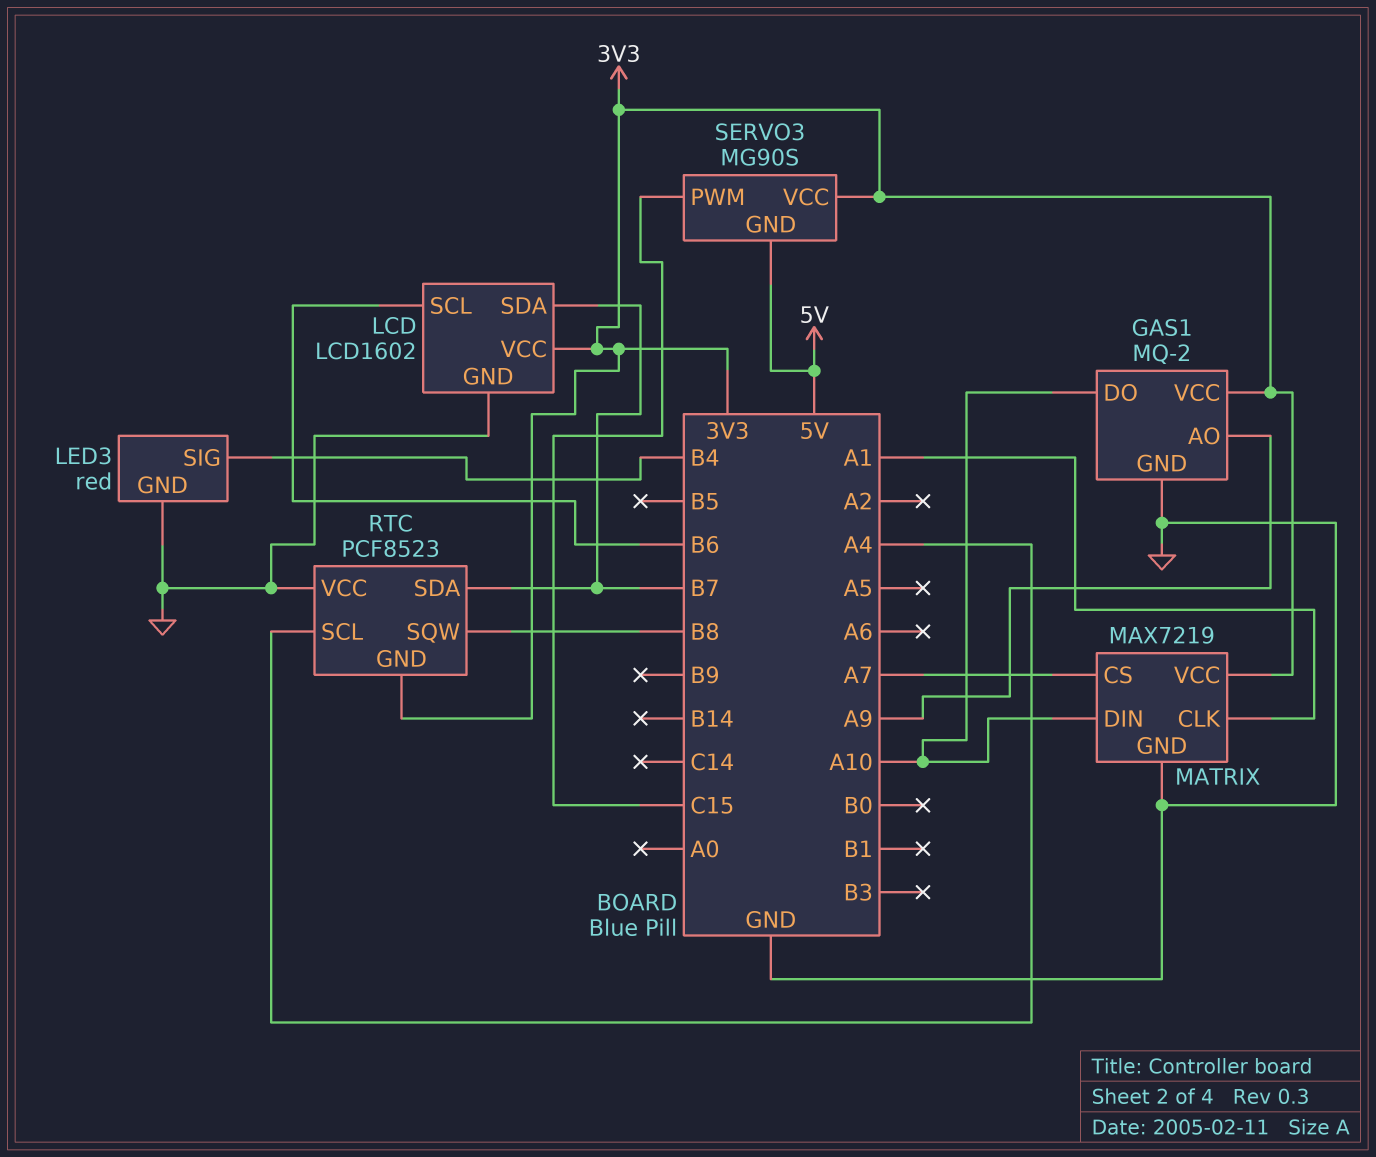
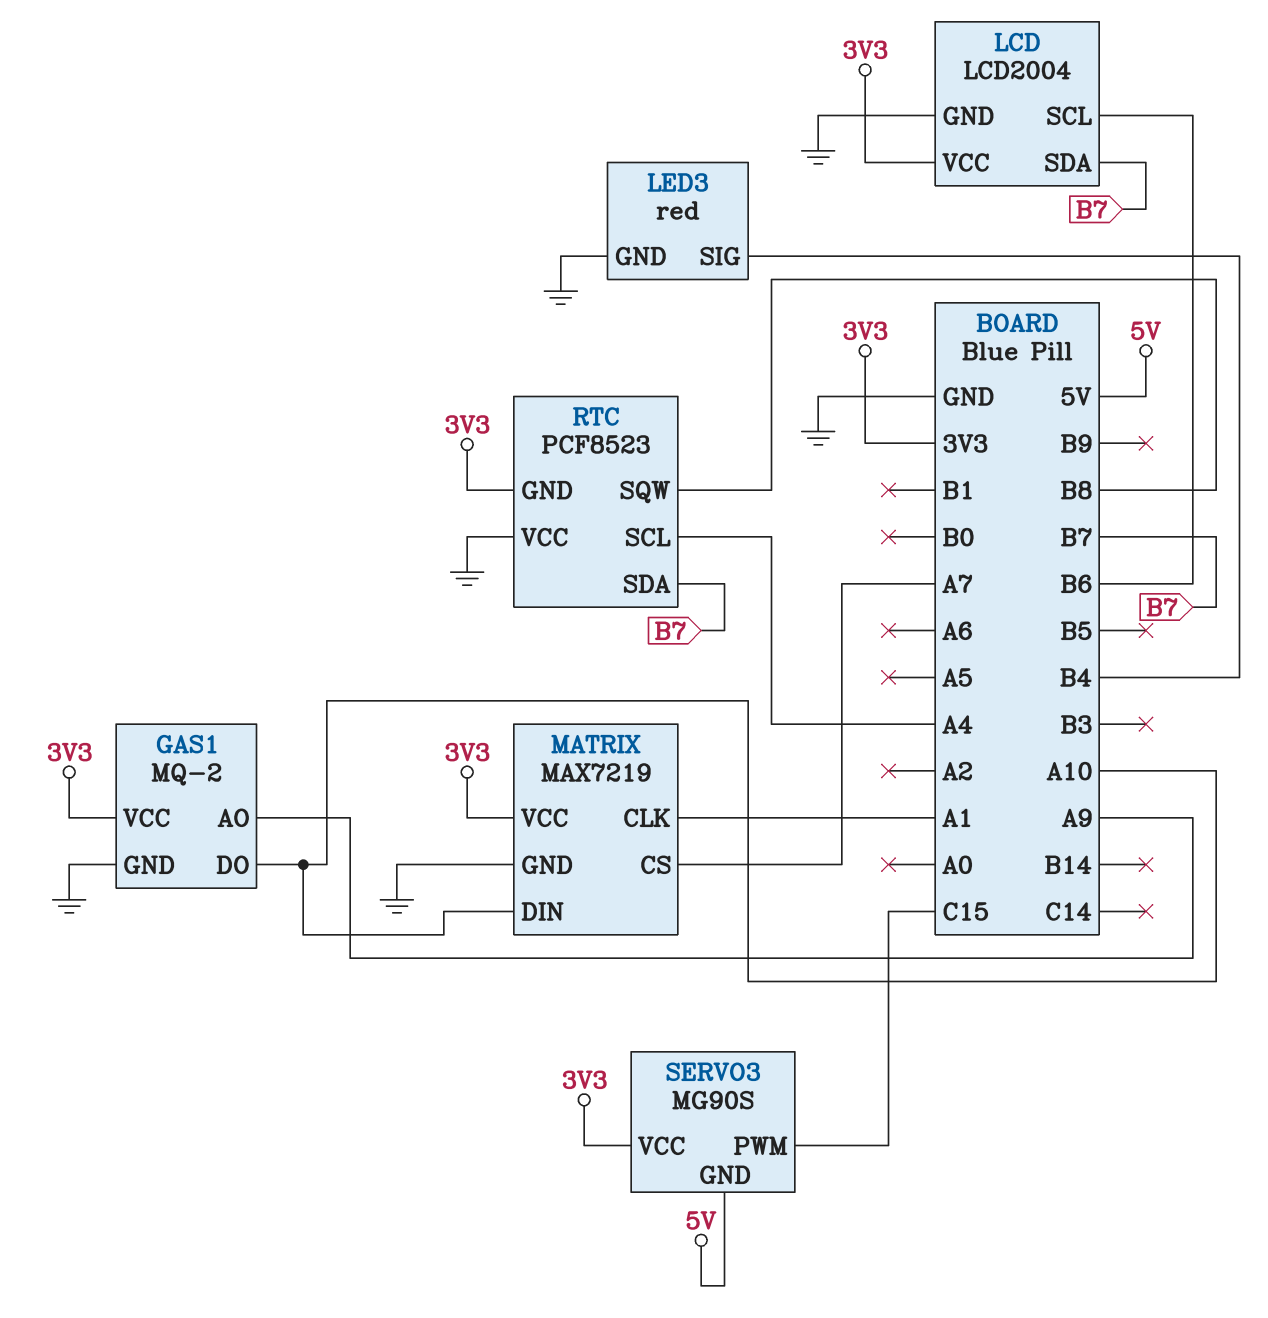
LCD: LCD1602 -> LCD2004

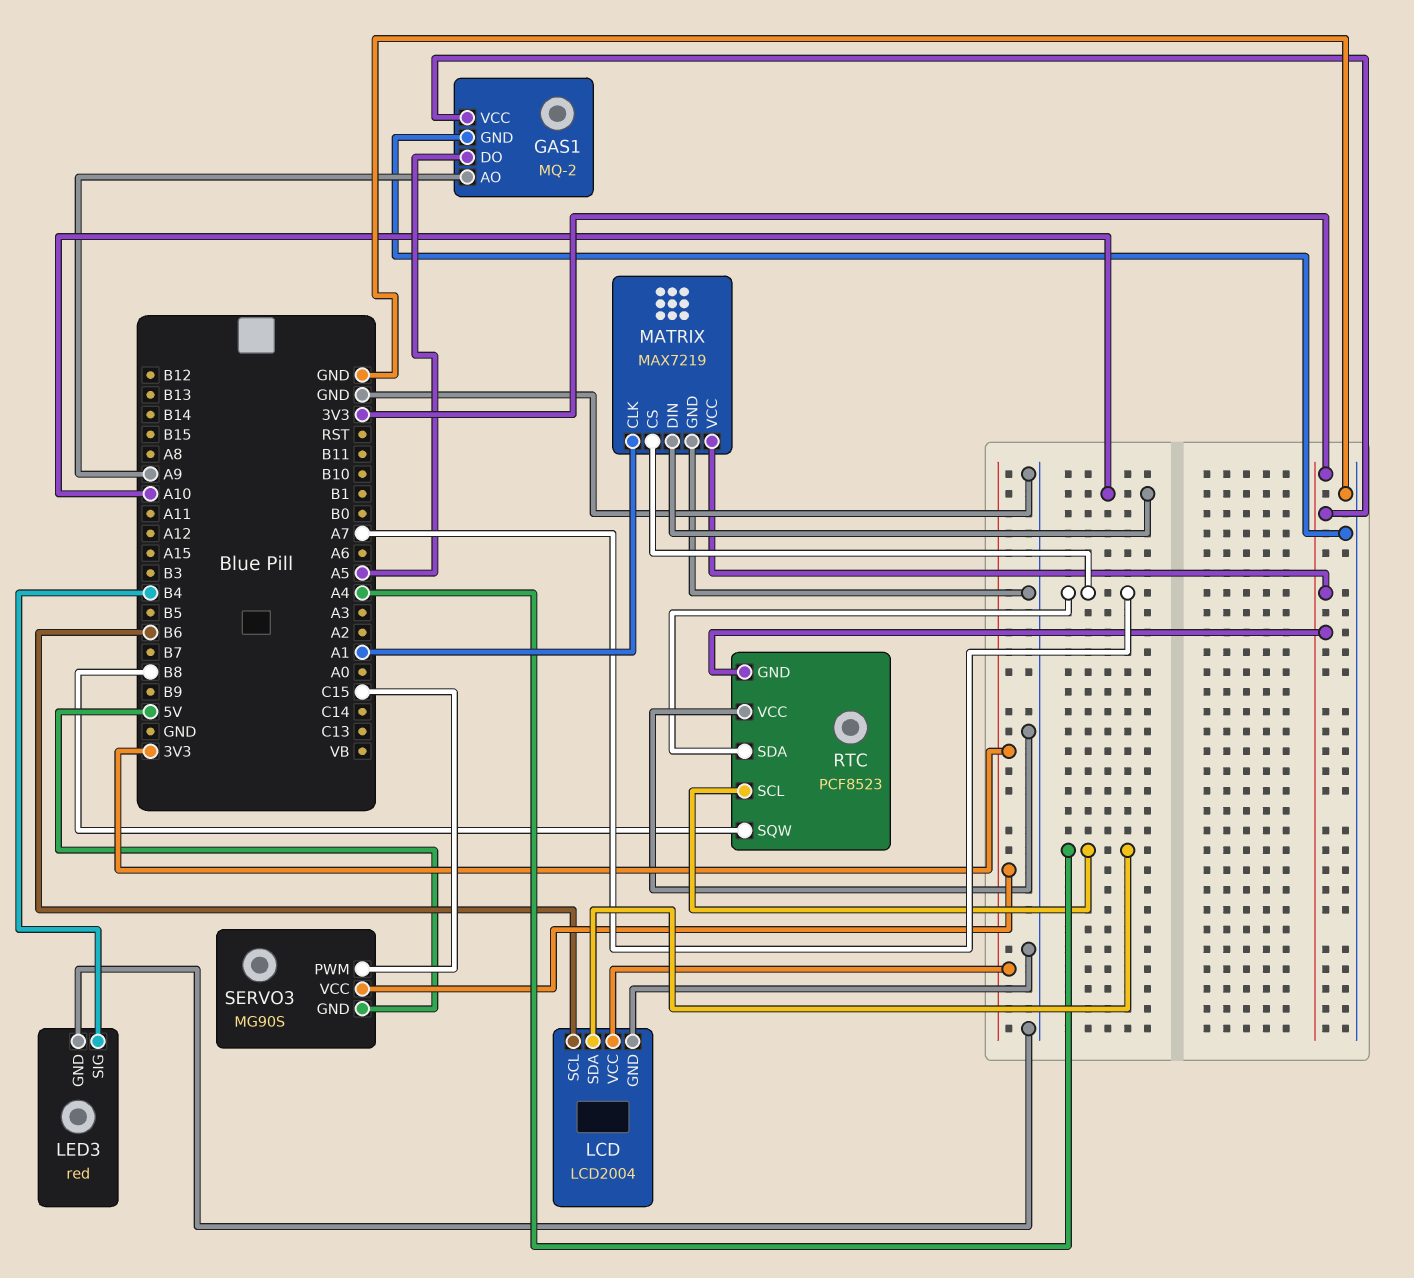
GAS1 pin DO: A10 -> A5
LCD pin SDA: B7 -> A4
RTC pin SDA: B7 -> A7

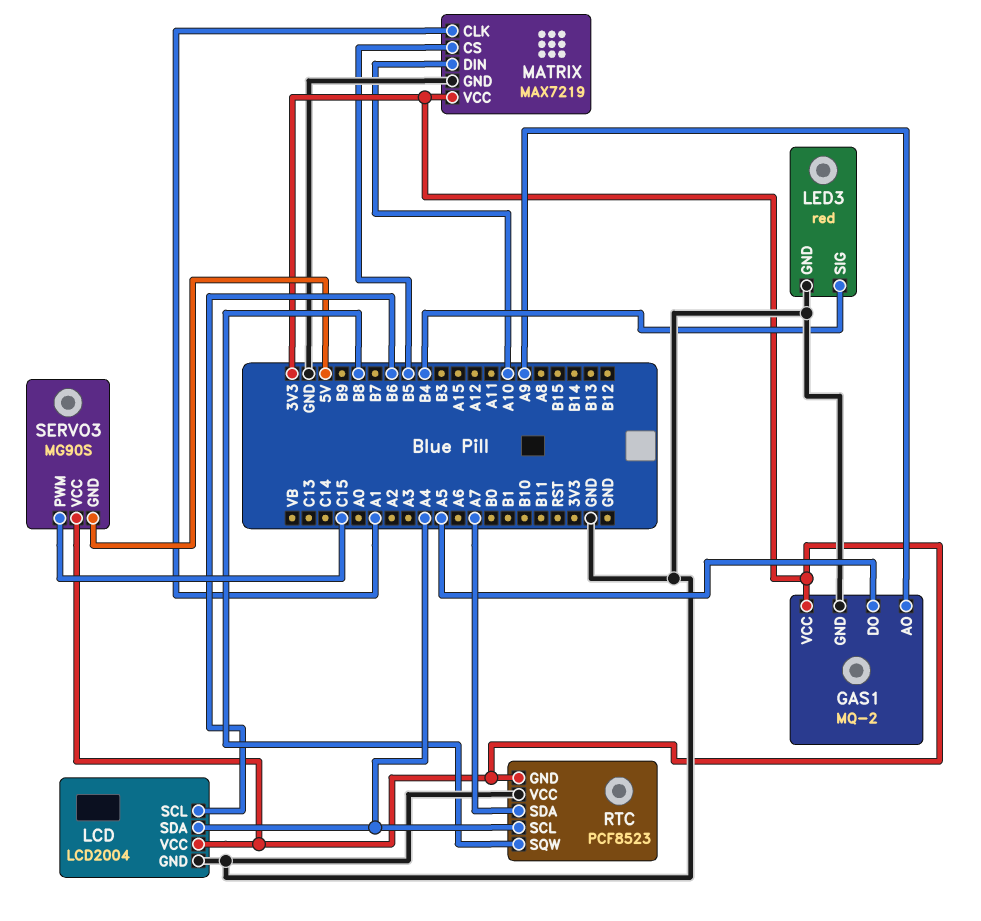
MATRIX pin CS: A7 -> B5

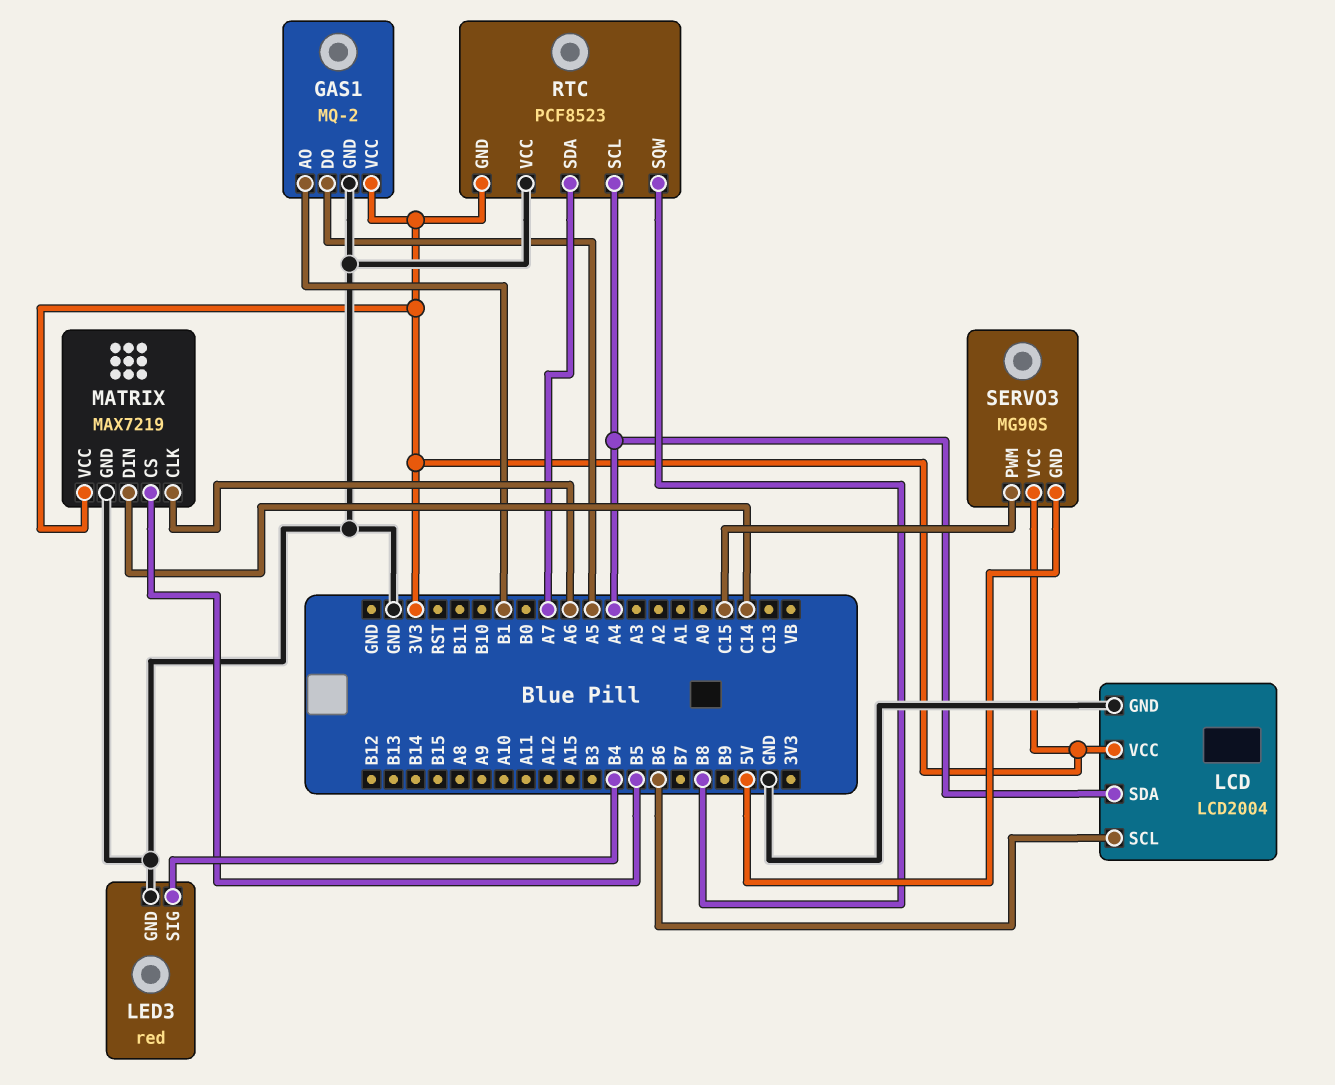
GAS1 pin AO: A9 -> B1
MATRIX pin CLK: A1 -> A6
MATRIX pin DIN: A10 -> C14

